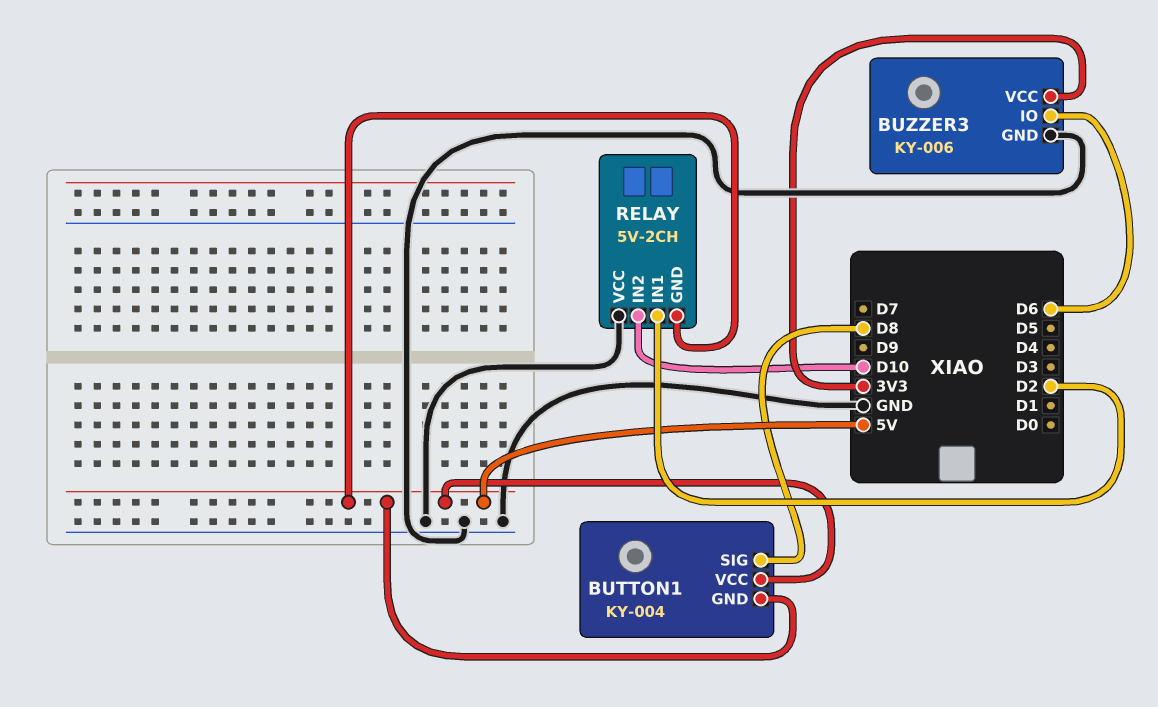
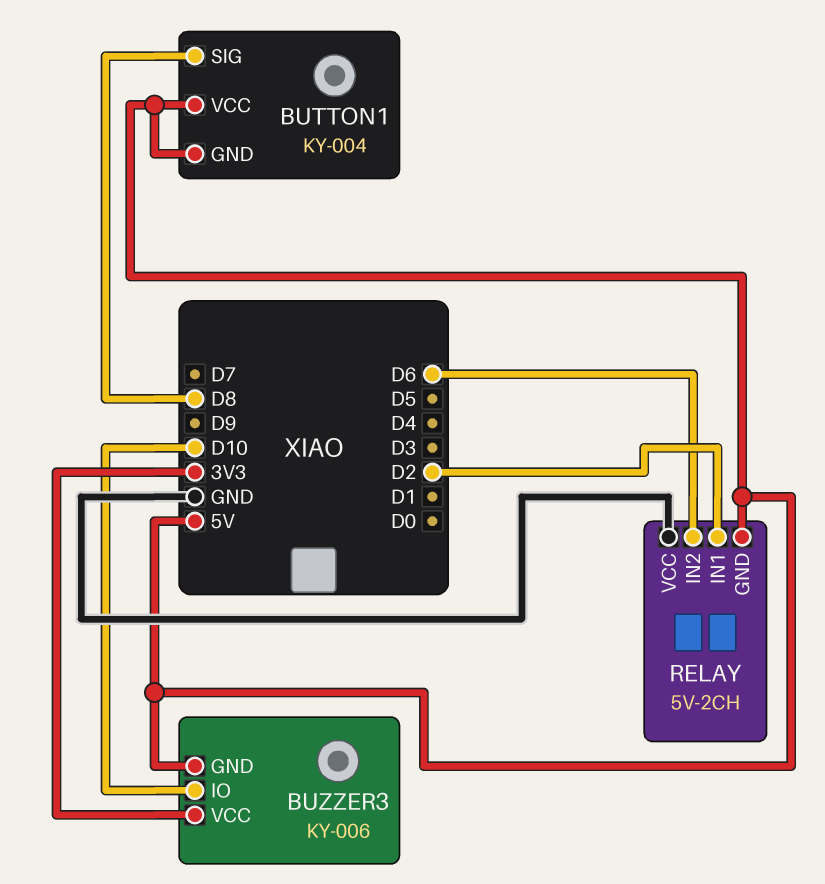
BUZZER3 pin GND: GND -> 5V
BUZZER3 pin IO: D6 -> D10
RELAY pin IN2: D10 -> D6

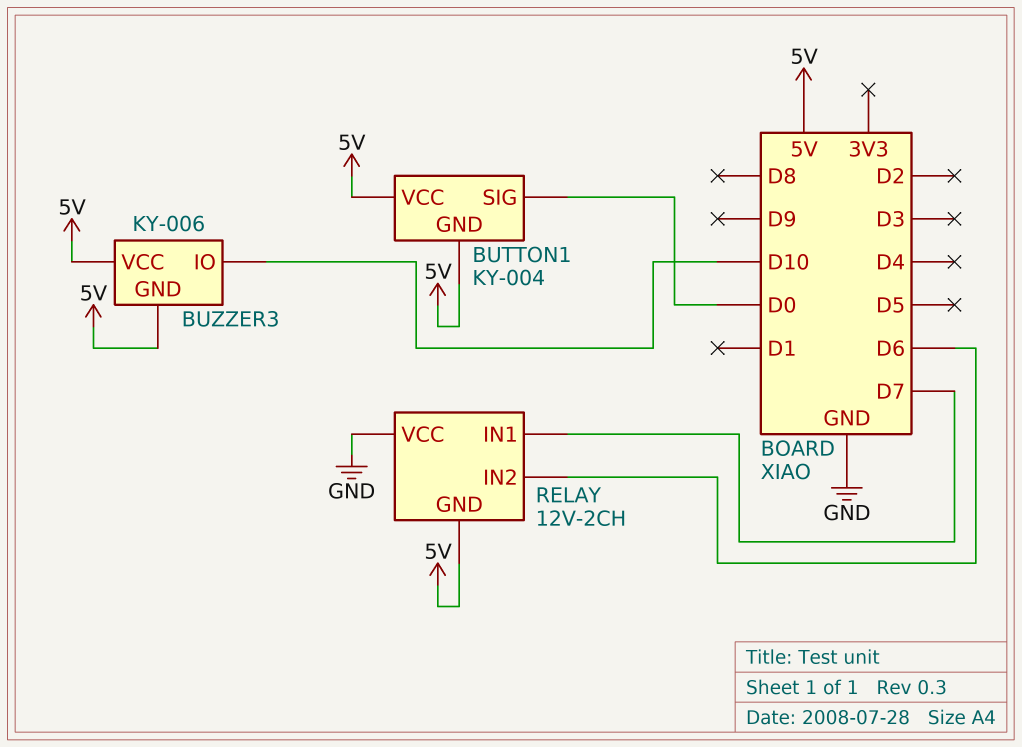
BUTTON1 pin SIG: D8 -> D0
BUZZER3 pin VCC: 3V3 -> 5V
RELAY: 5V-2CH -> 12V-2CH
RELAY pin IN1: D2 -> D7

